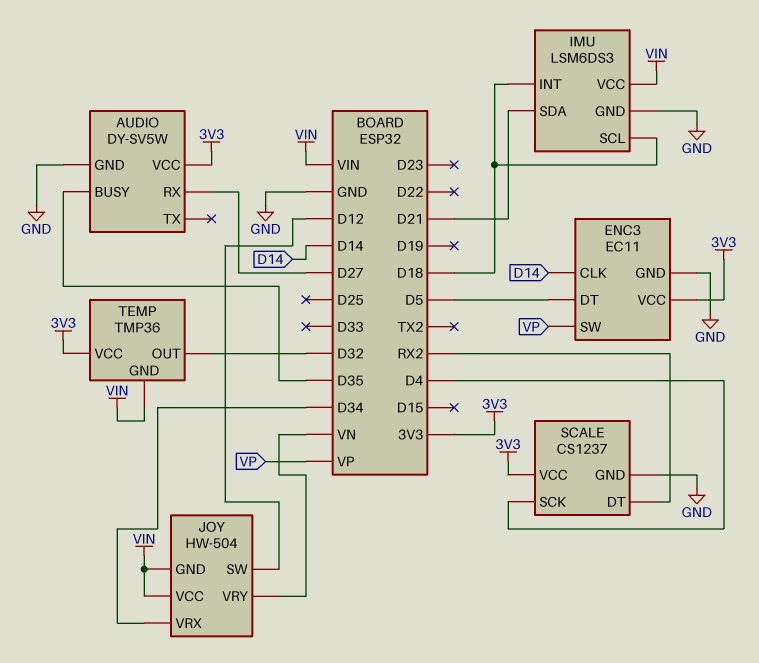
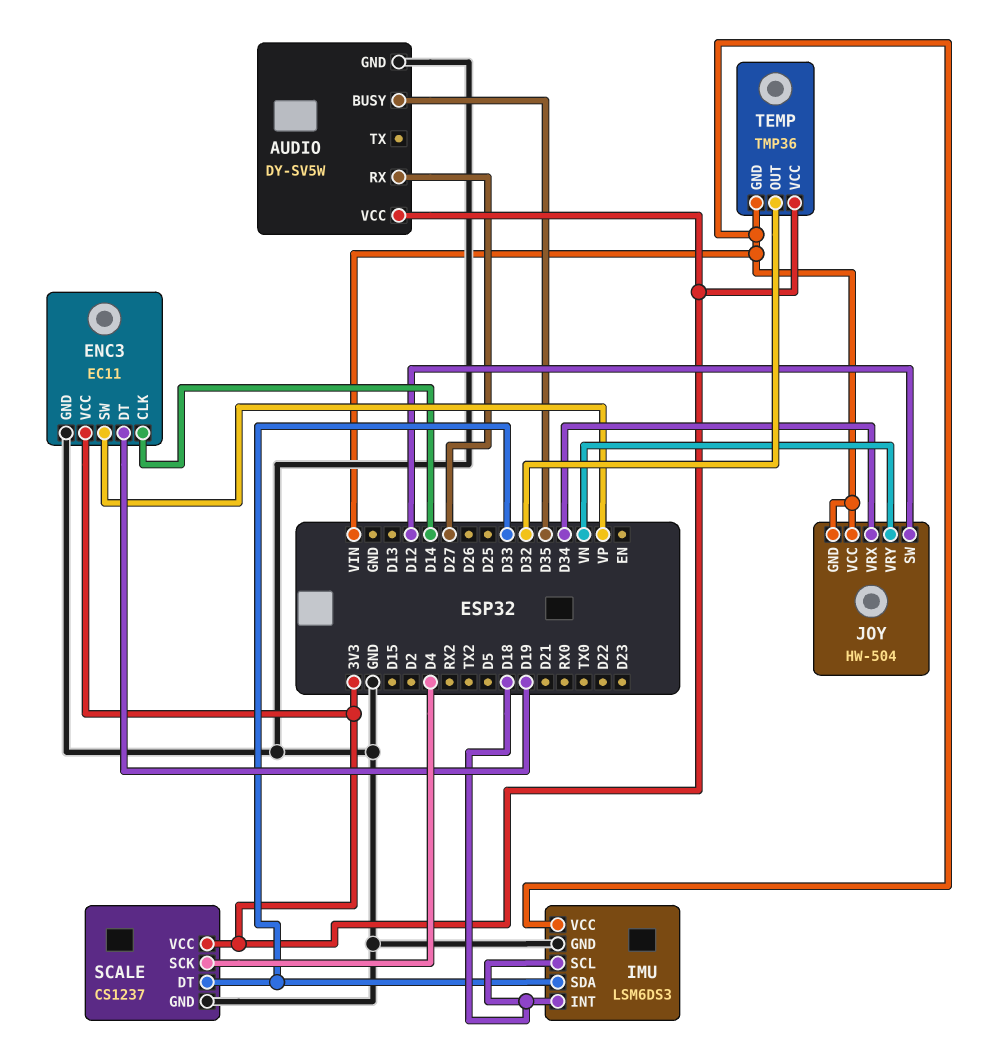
ENC3 pin DT: D5 -> D19
IMU pin SDA: D21 -> D33
SCALE pin DT: RX2 -> D33

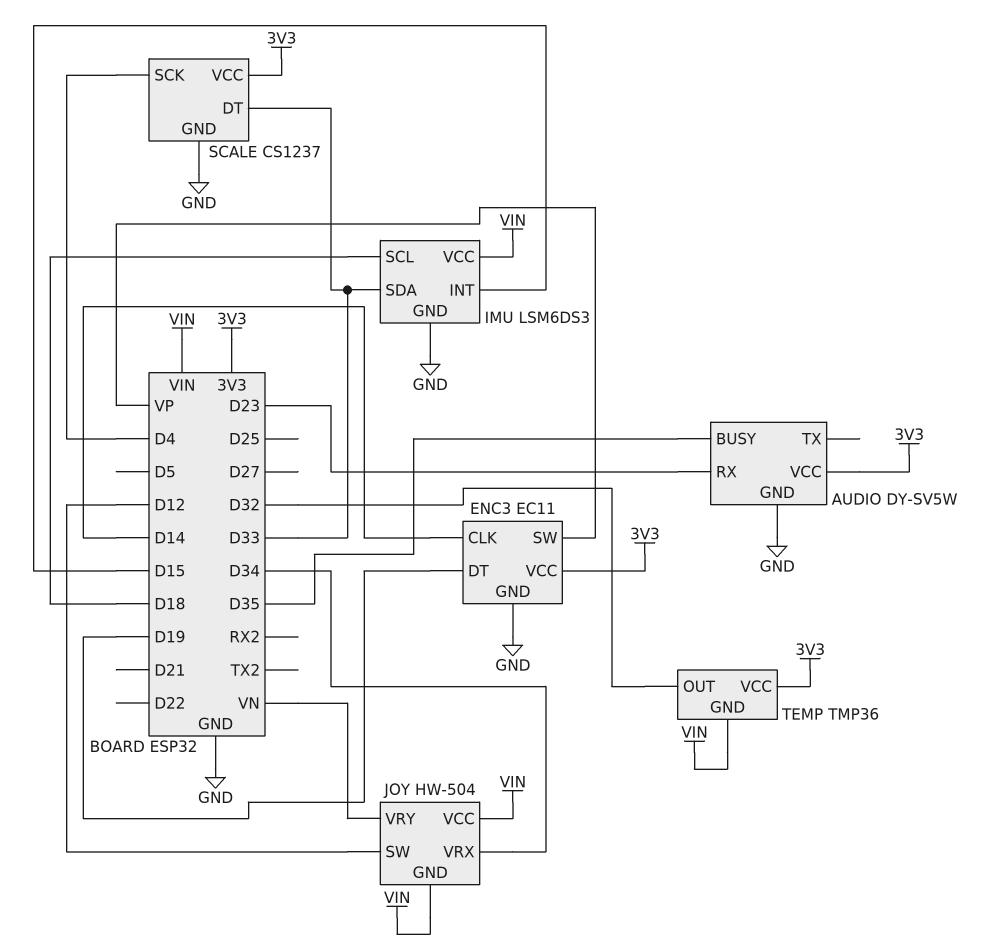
AUDIO pin RX: D27 -> D23
IMU pin INT: D18 -> D15

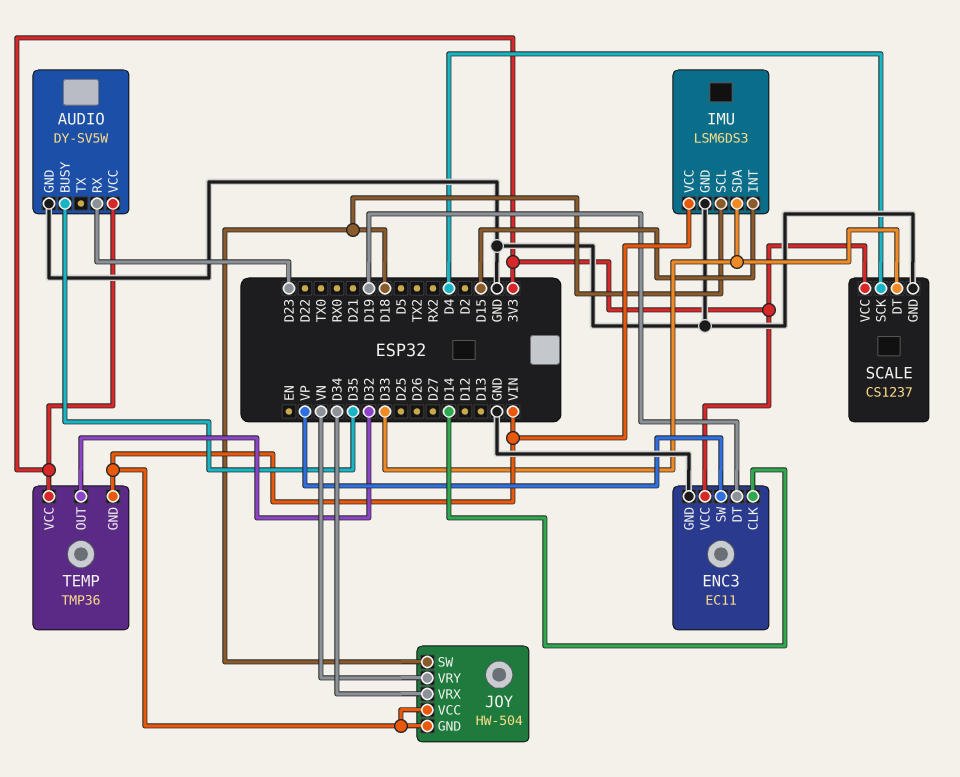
JOY pin SW: D12 -> D18

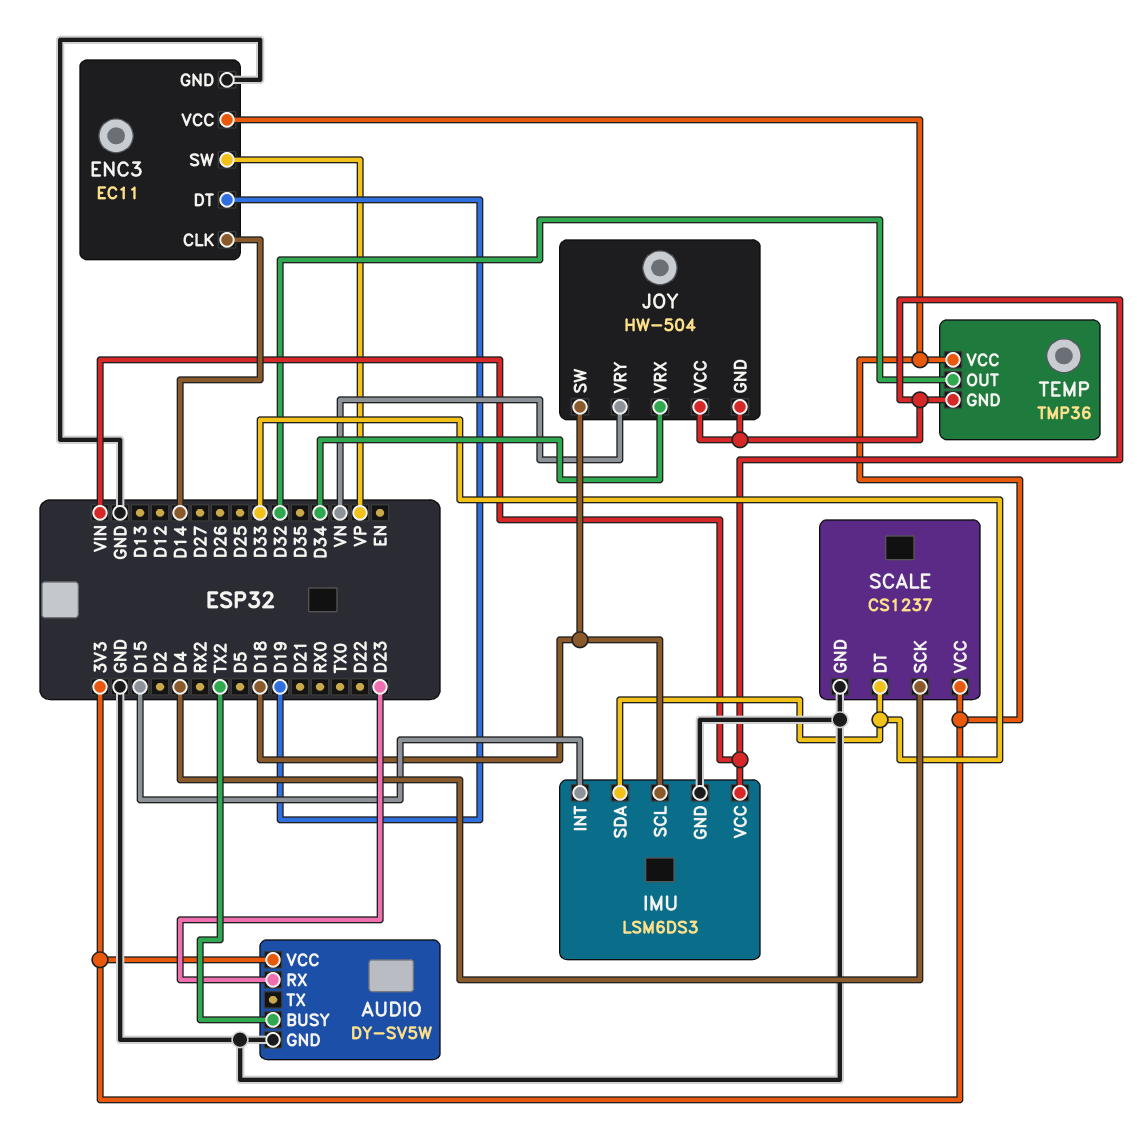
AUDIO pin BUSY: D35 -> TX2

